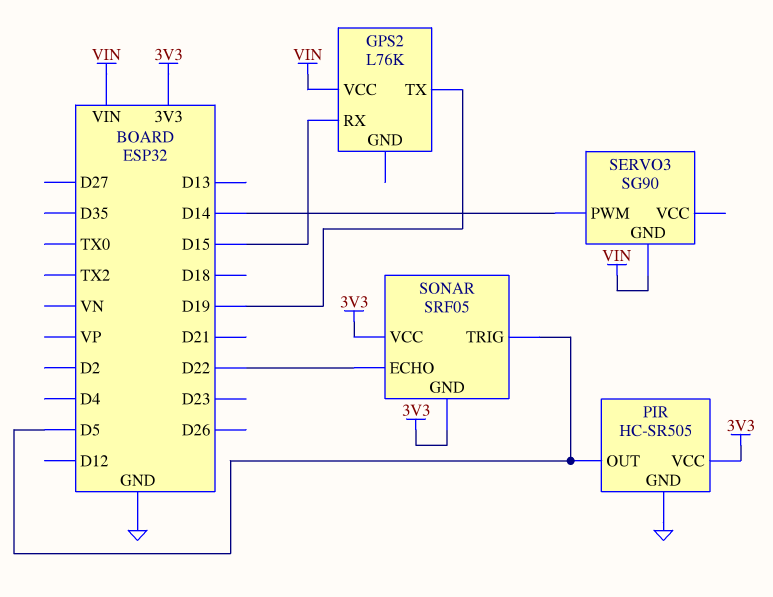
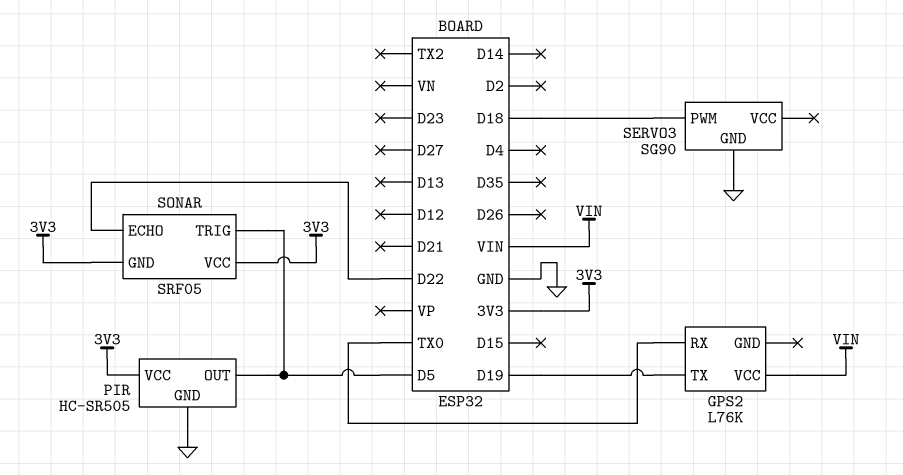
GPS2 pin RX: D15 -> TX0
SERVO3 pin GND: VIN -> GND
SERVO3 pin PWM: D14 -> D18

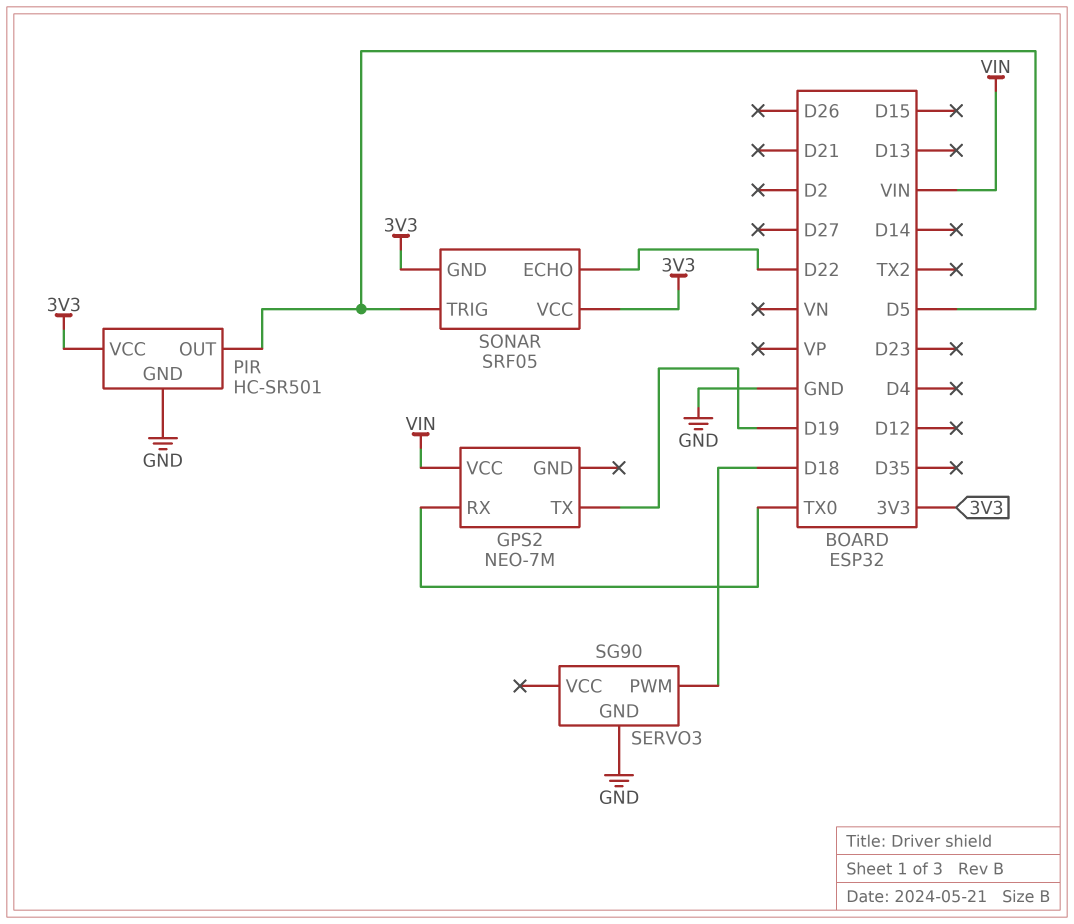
GPS2: L76K -> NEO-7M
PIR: HC-SR505 -> HC-SR501

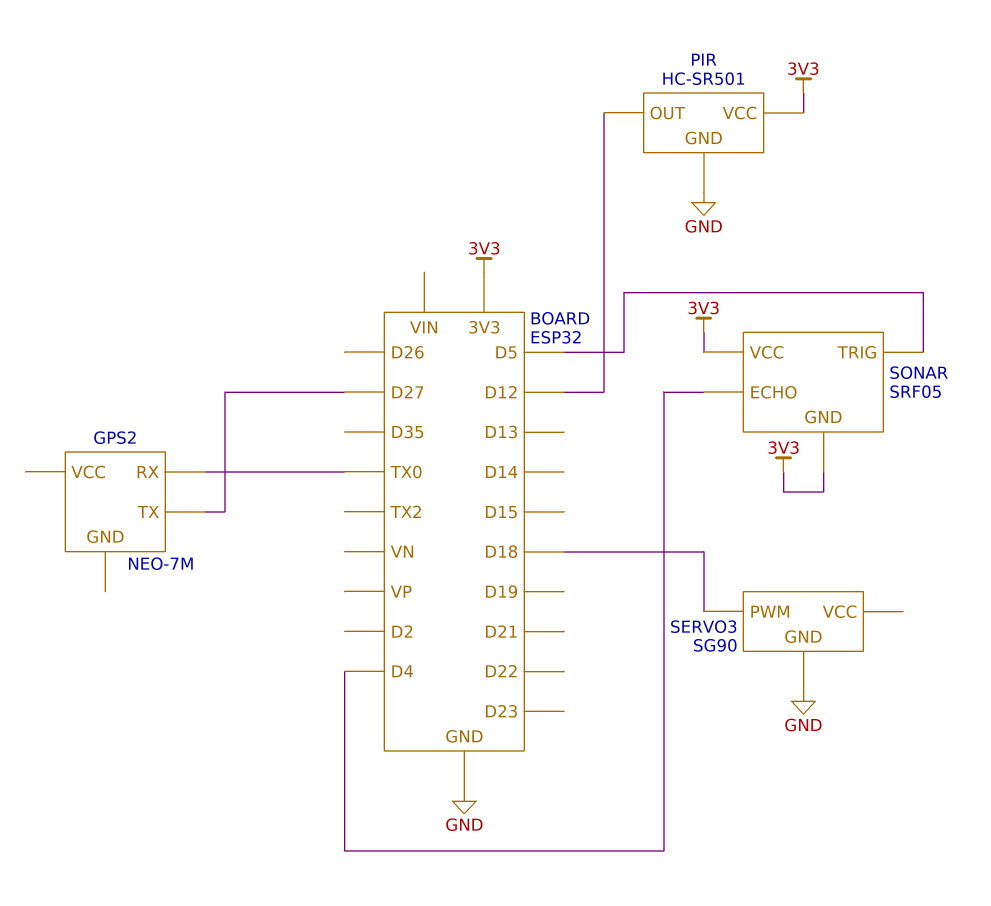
GPS2 pin TX: D19 -> D27
GPS2 pin VCC: VIN -> none
PIR pin OUT: D5 -> D12
SONAR pin ECHO: D22 -> D4

